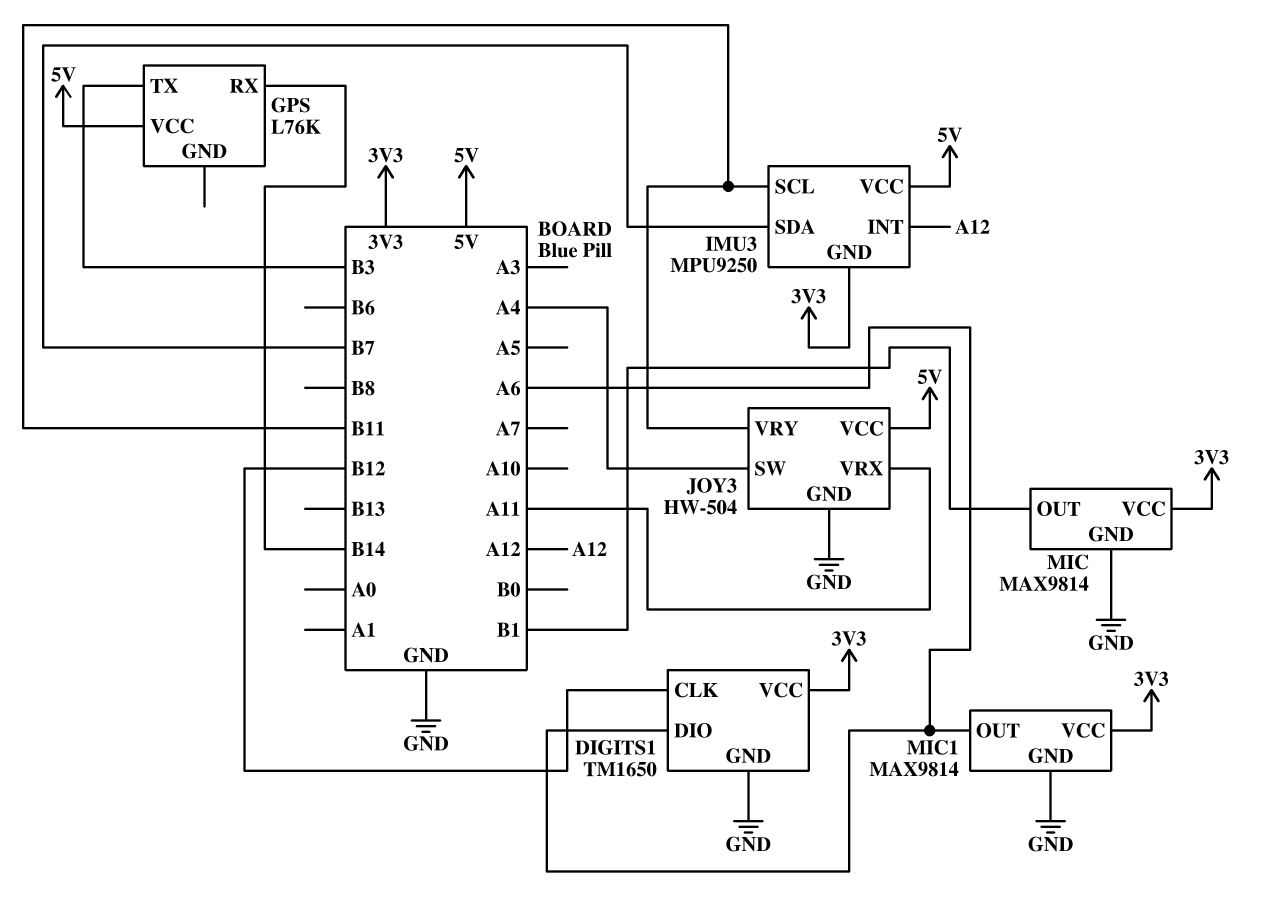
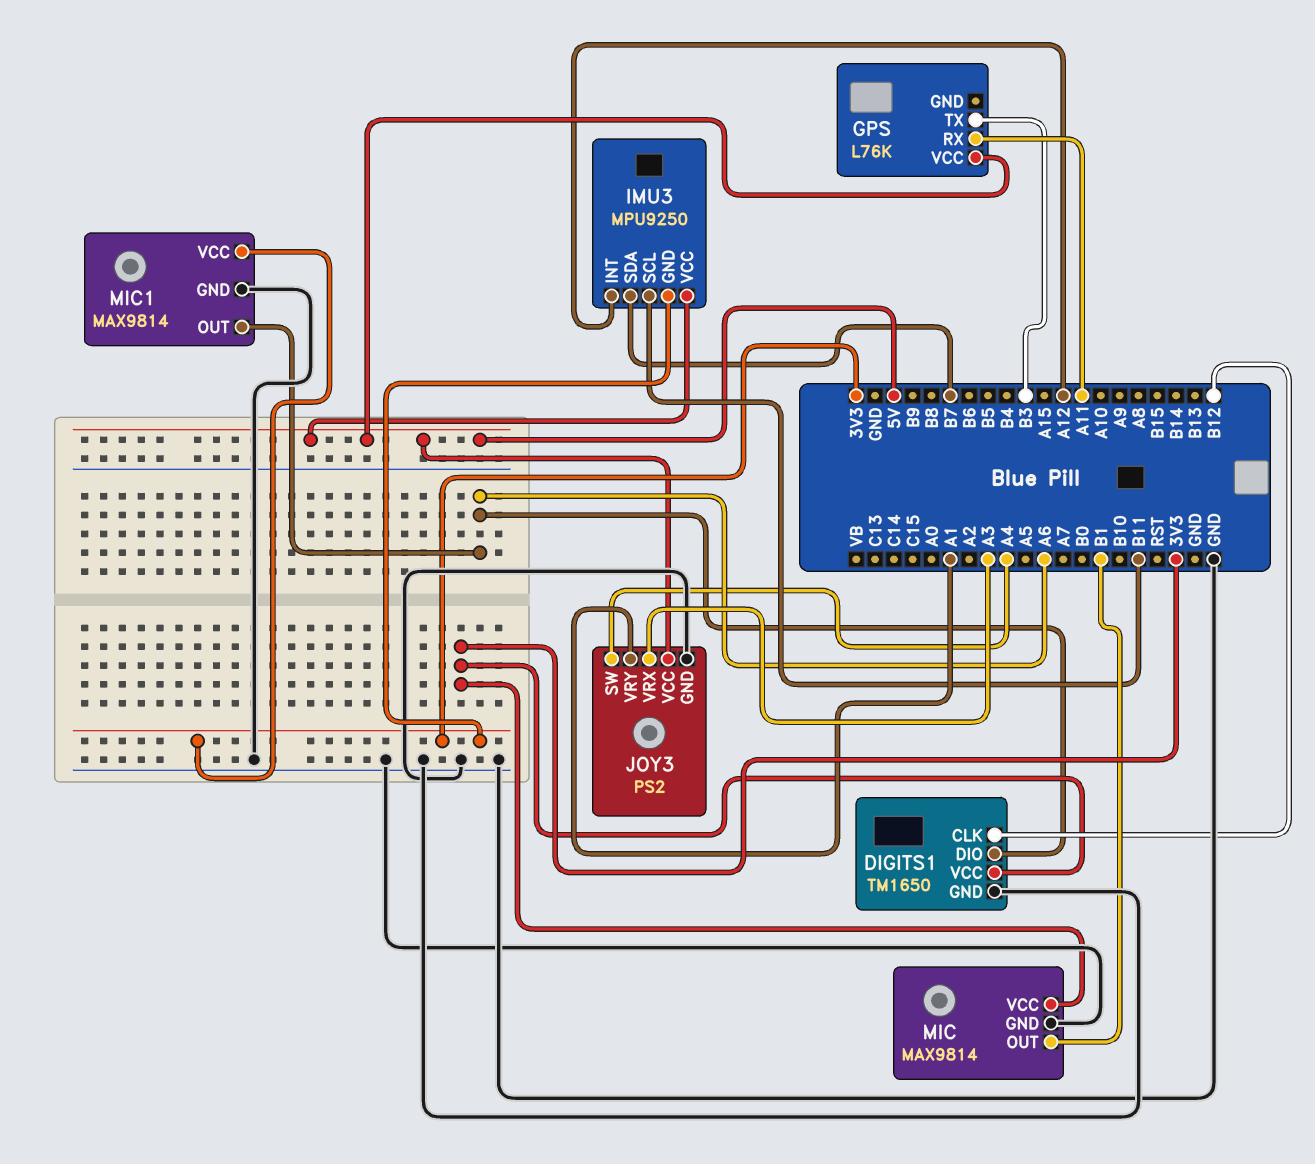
GPS pin RX: B14 -> A11
JOY3: HW-504 -> PS2
JOY3 pin VRX: A11 -> A3
JOY3 pin VRY: B11 -> A1

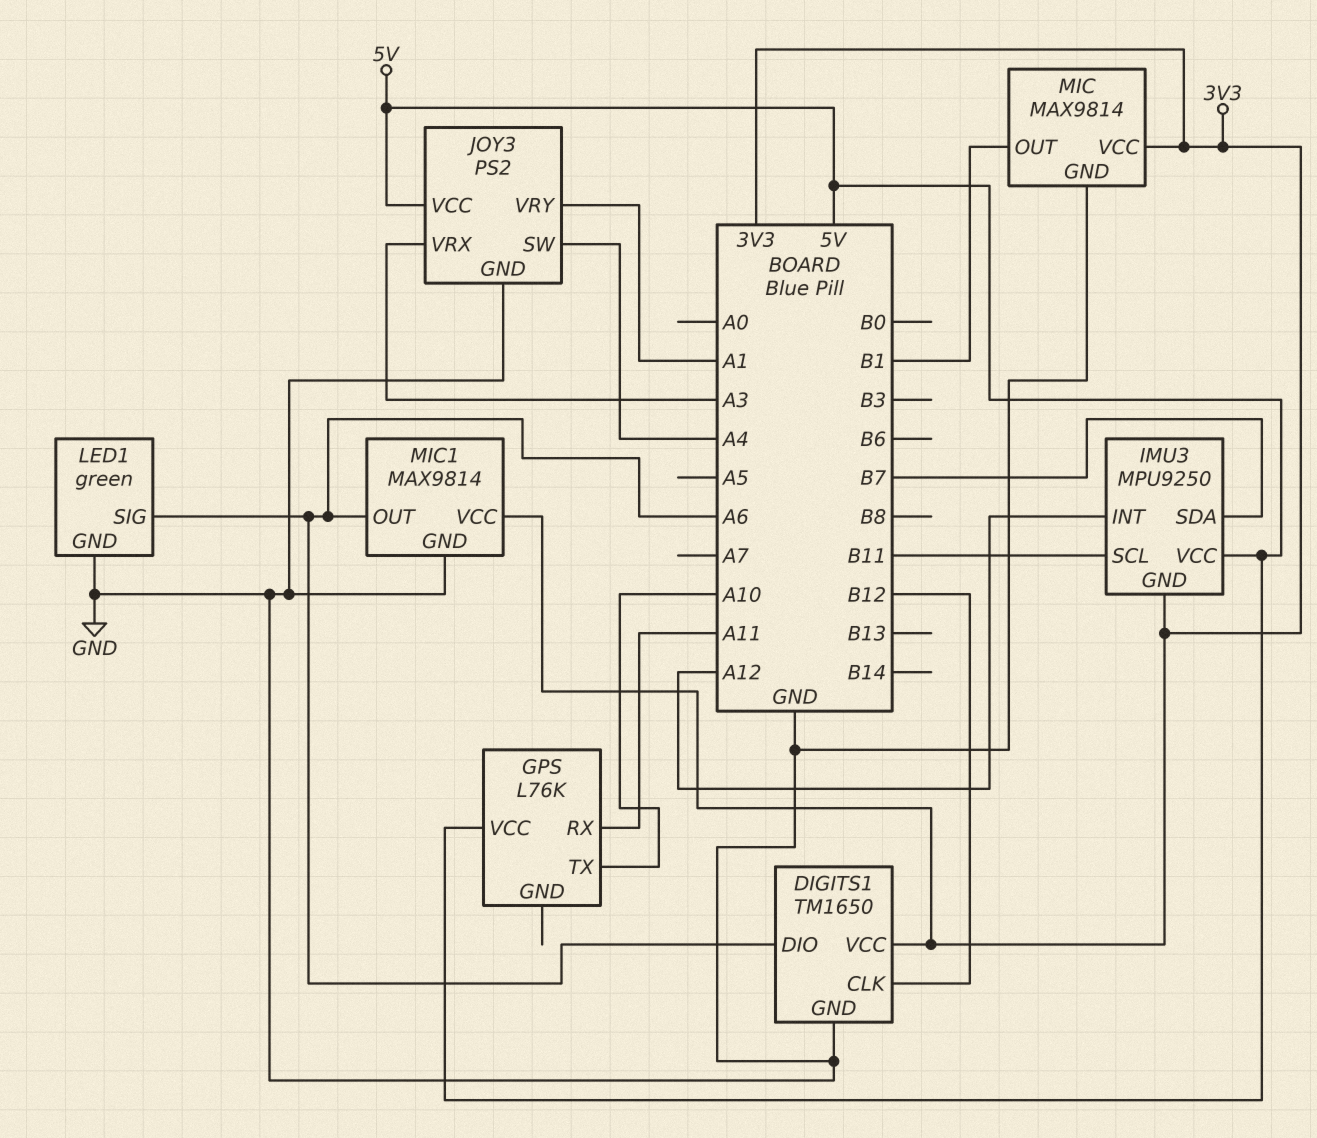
GPS pin TX: B3 -> A10
LED1: none -> green
LED1 pin GND: none -> GND
LED1 pin SIG: none -> A6

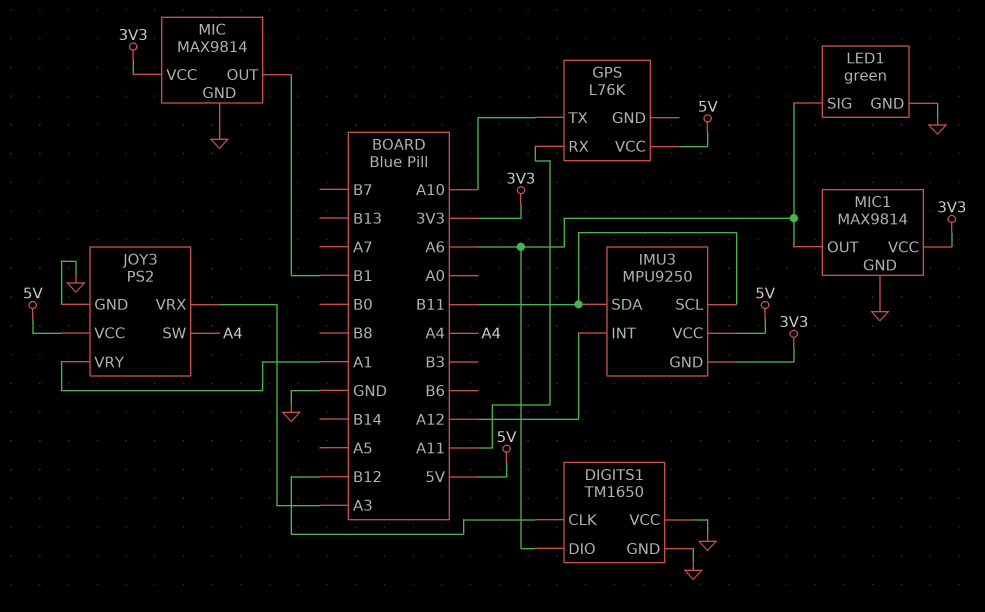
DIGITS1 pin VCC: 3V3 -> GND
IMU3 pin SDA: B7 -> B11

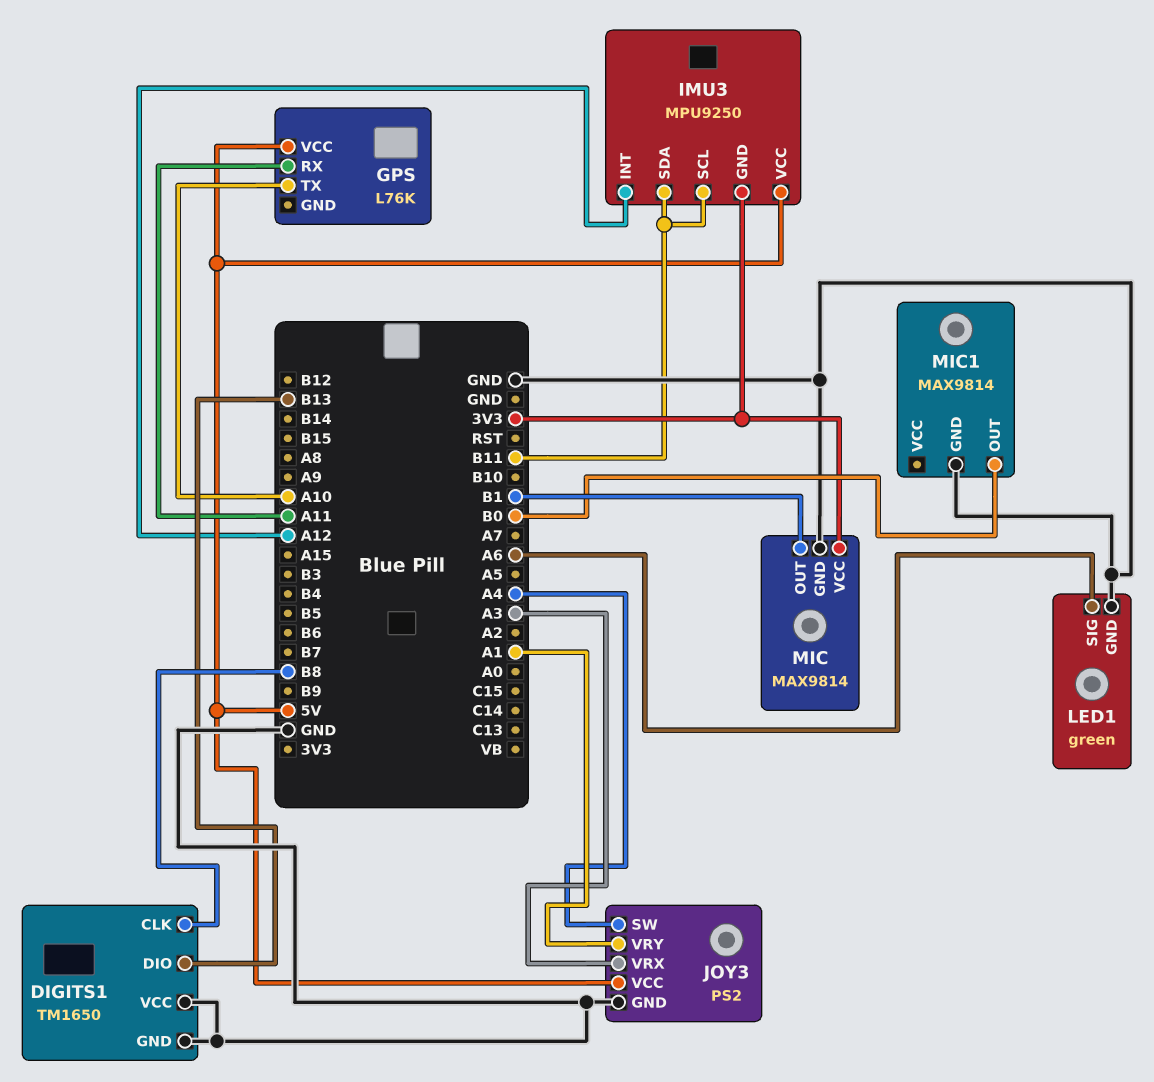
DIGITS1 pin CLK: B12 -> B8
DIGITS1 pin DIO: A6 -> B13
MIC1 pin OUT: A6 -> B0
MIC1 pin VCC: 3V3 -> none

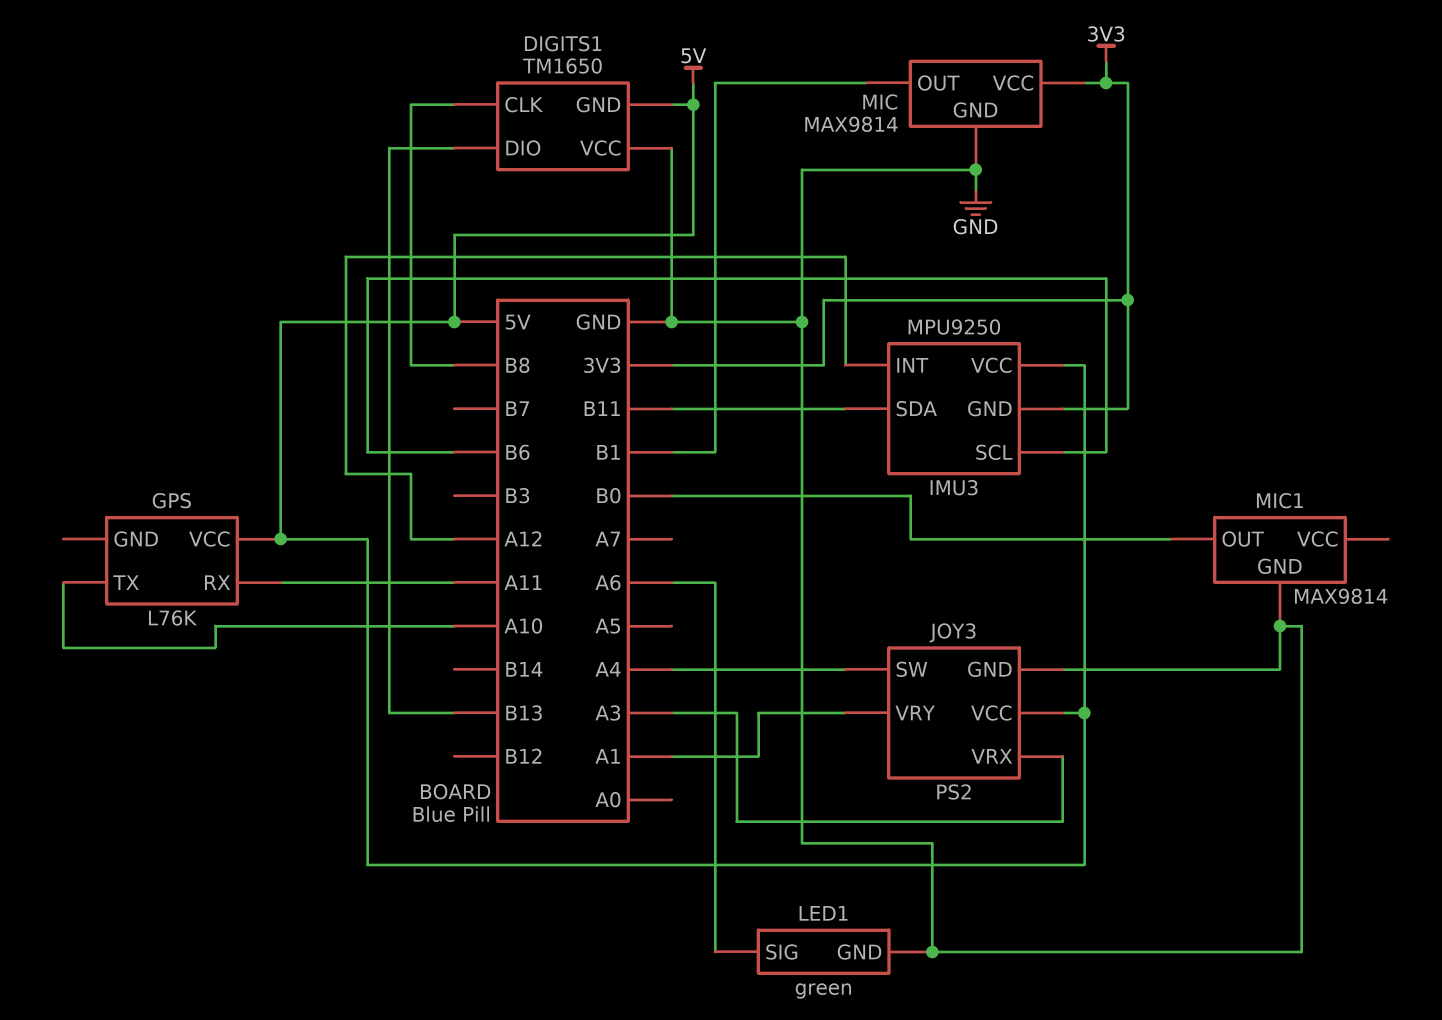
DIGITS1 pin GND: GND -> 5V
IMU3 pin SCL: B11 -> B6

